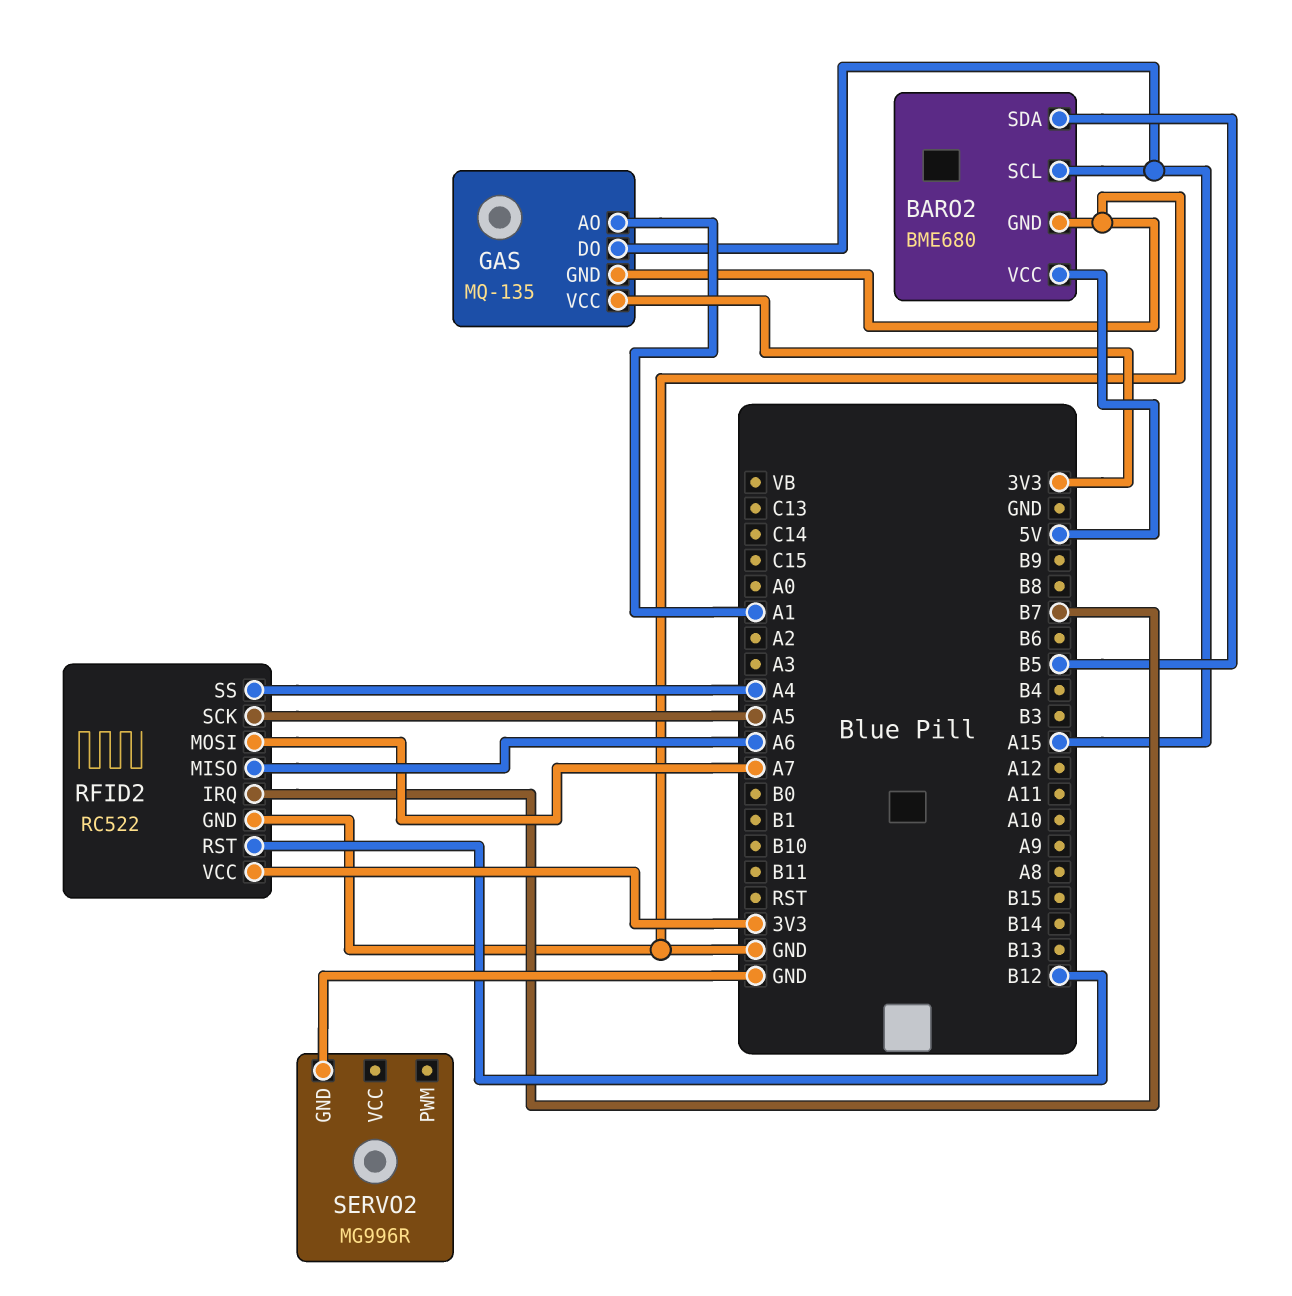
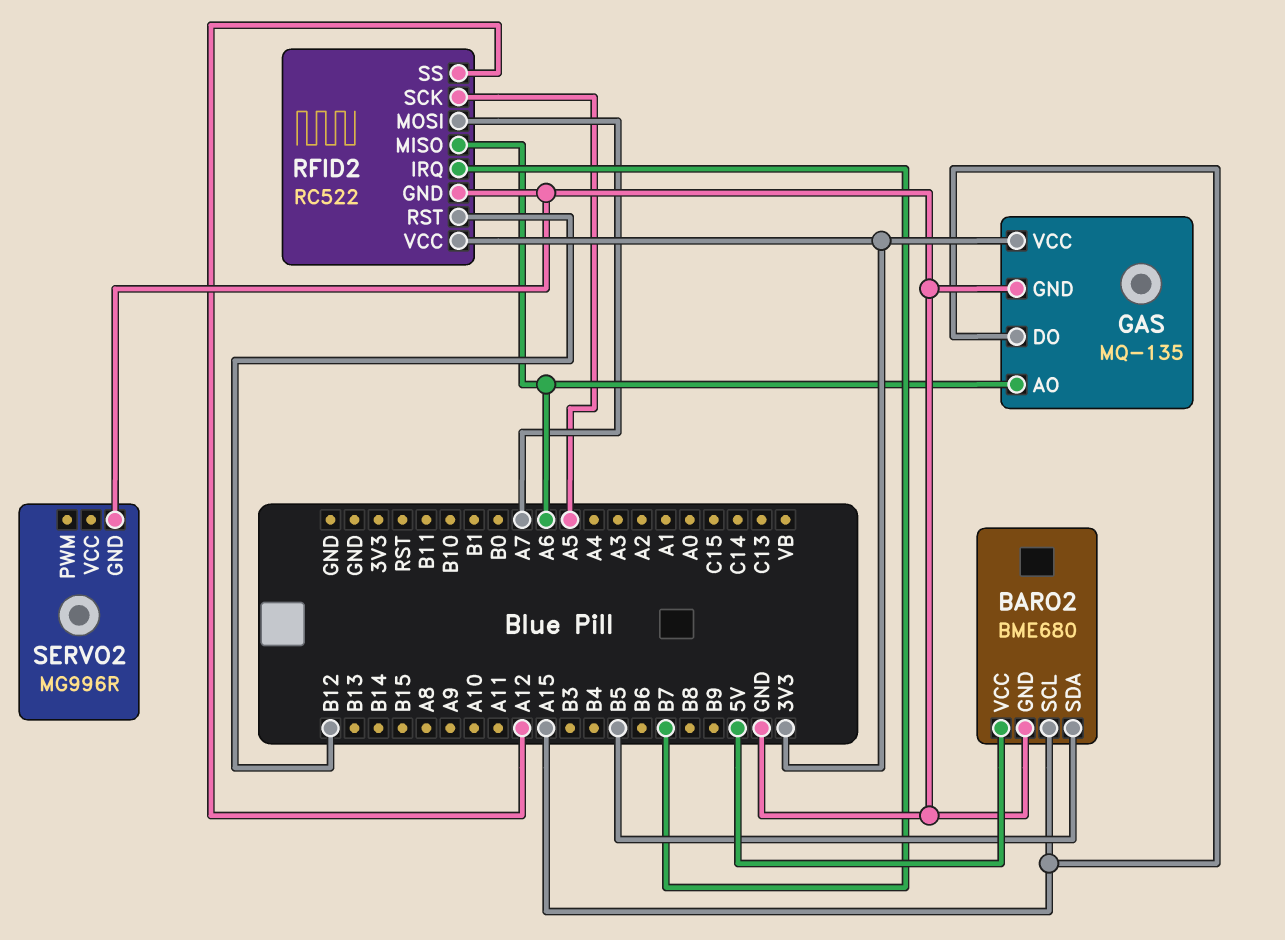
GAS pin AO: A1 -> A6
RFID2 pin SS: A4 -> A12

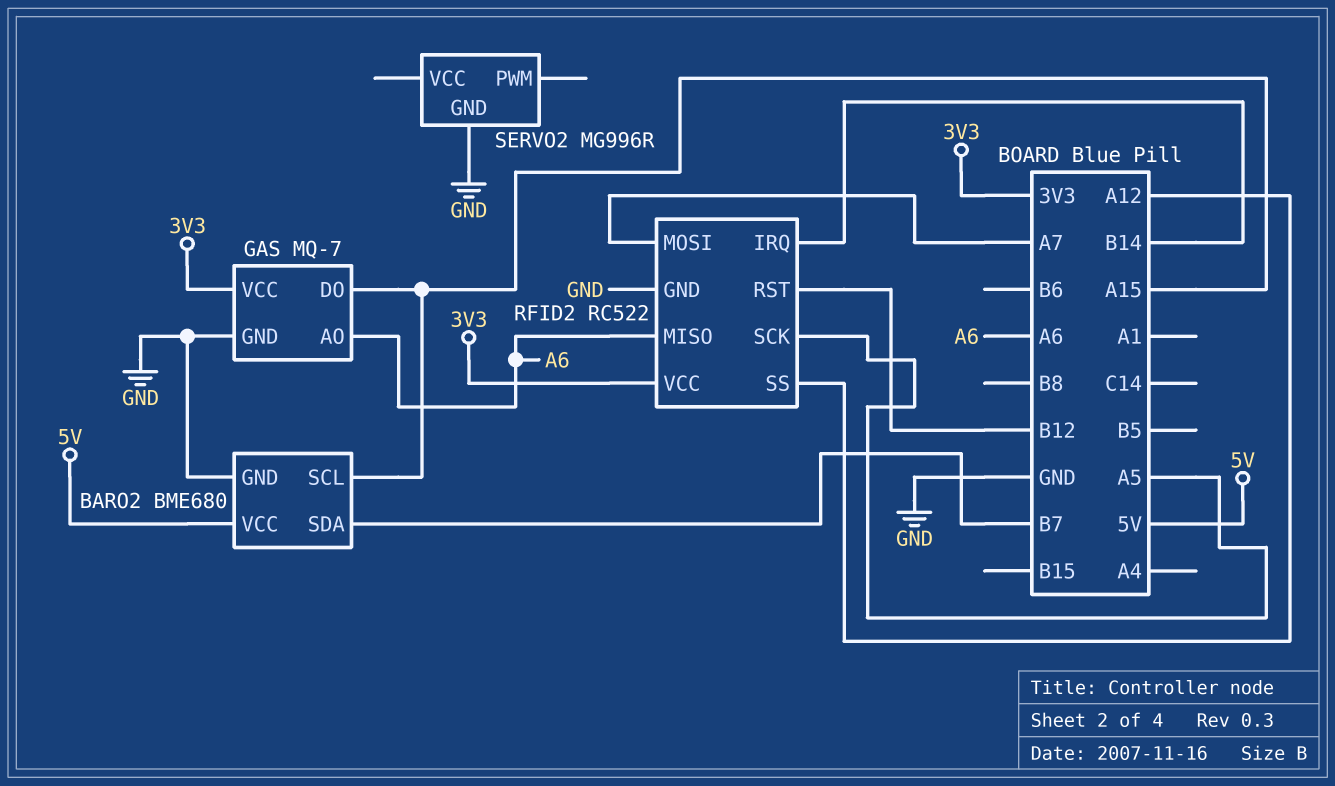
BARO2 pin SDA: B5 -> B7
GAS: MQ-135 -> MQ-7
RFID2 pin IRQ: B7 -> B14

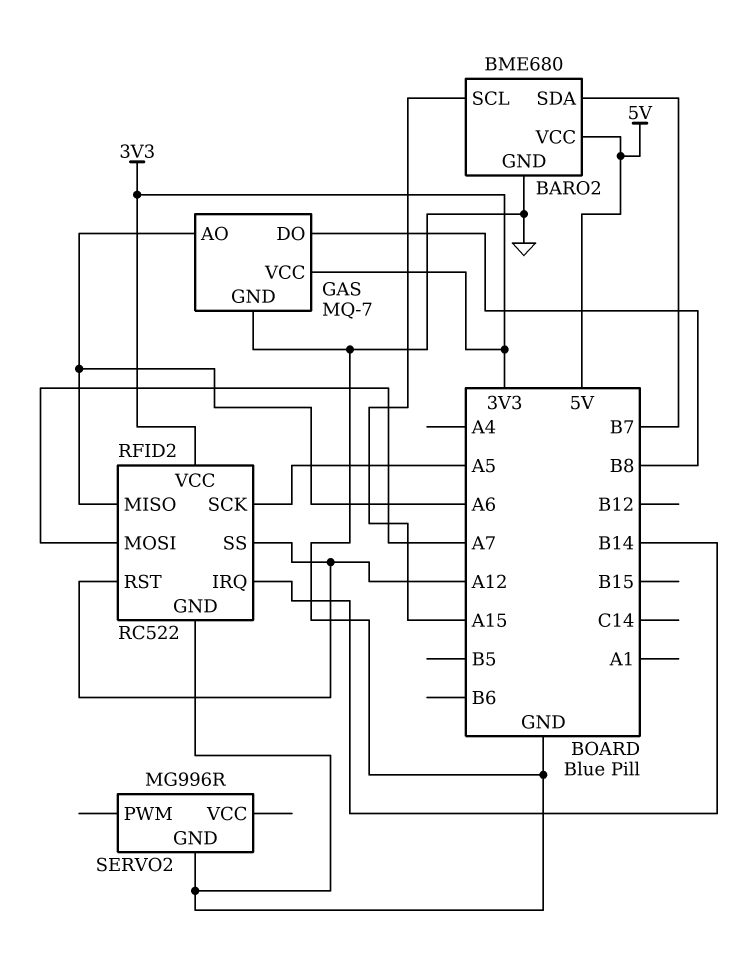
GAS pin DO: A15 -> B8
RFID2 pin RST: B12 -> A12

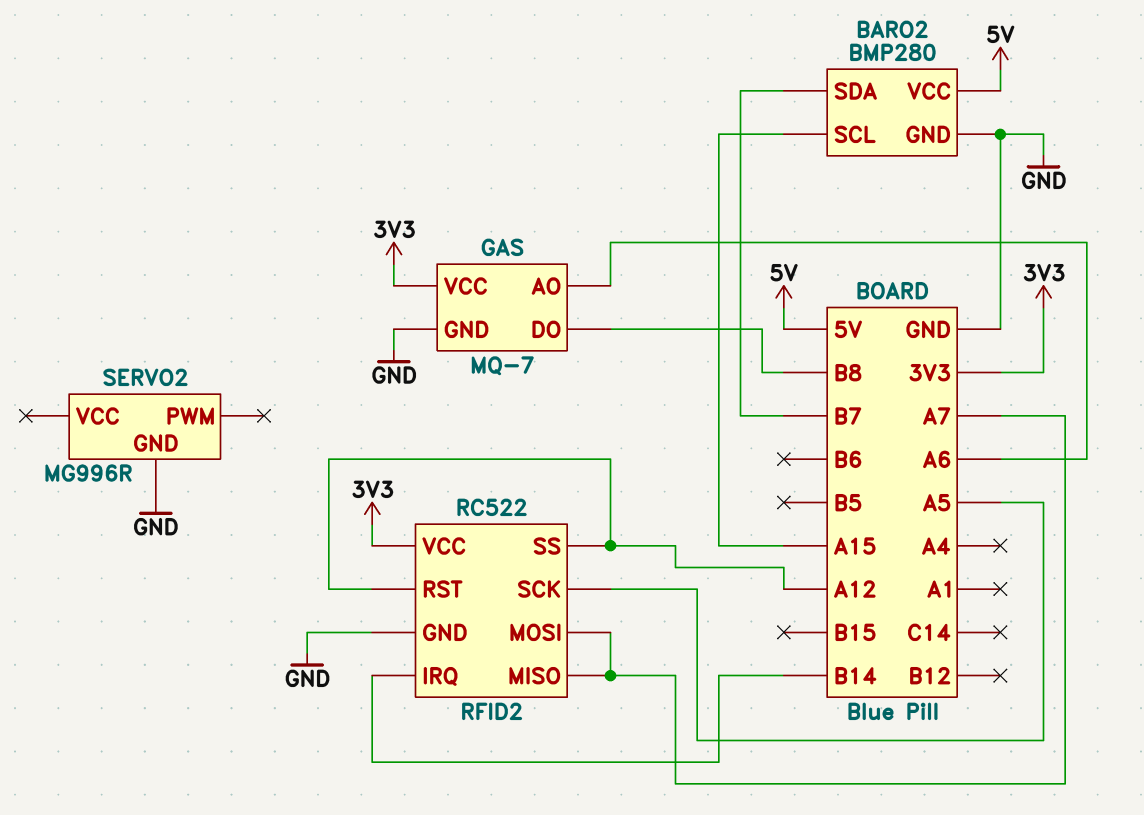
BARO2: BME680 -> BMP280
RFID2 pin MISO: A6 -> A7

